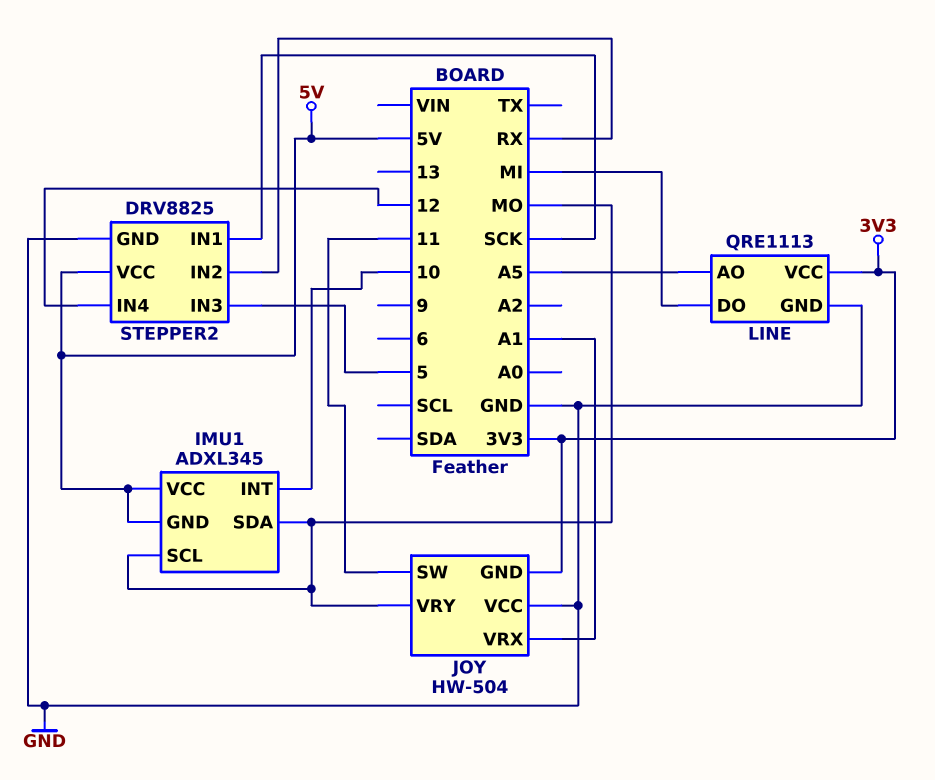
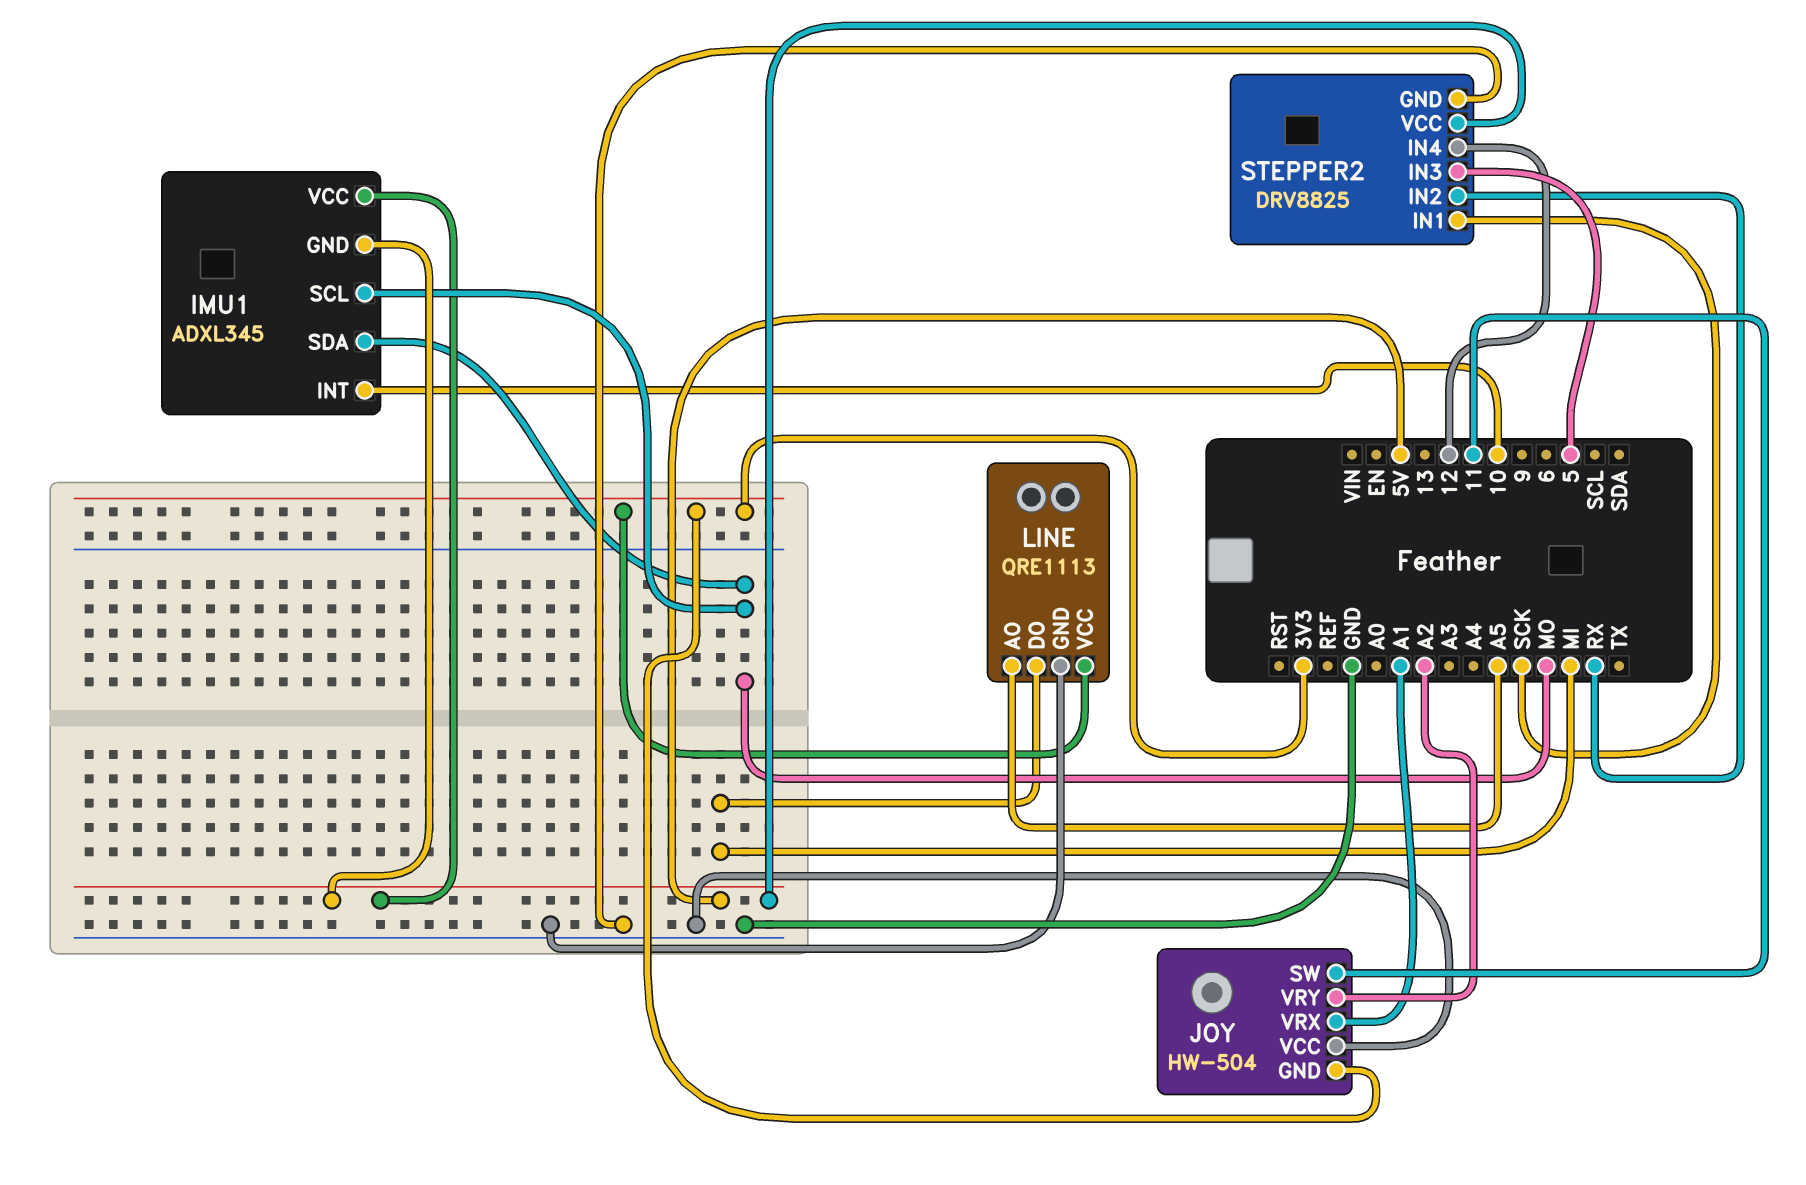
JOY pin VRY: MO -> A2

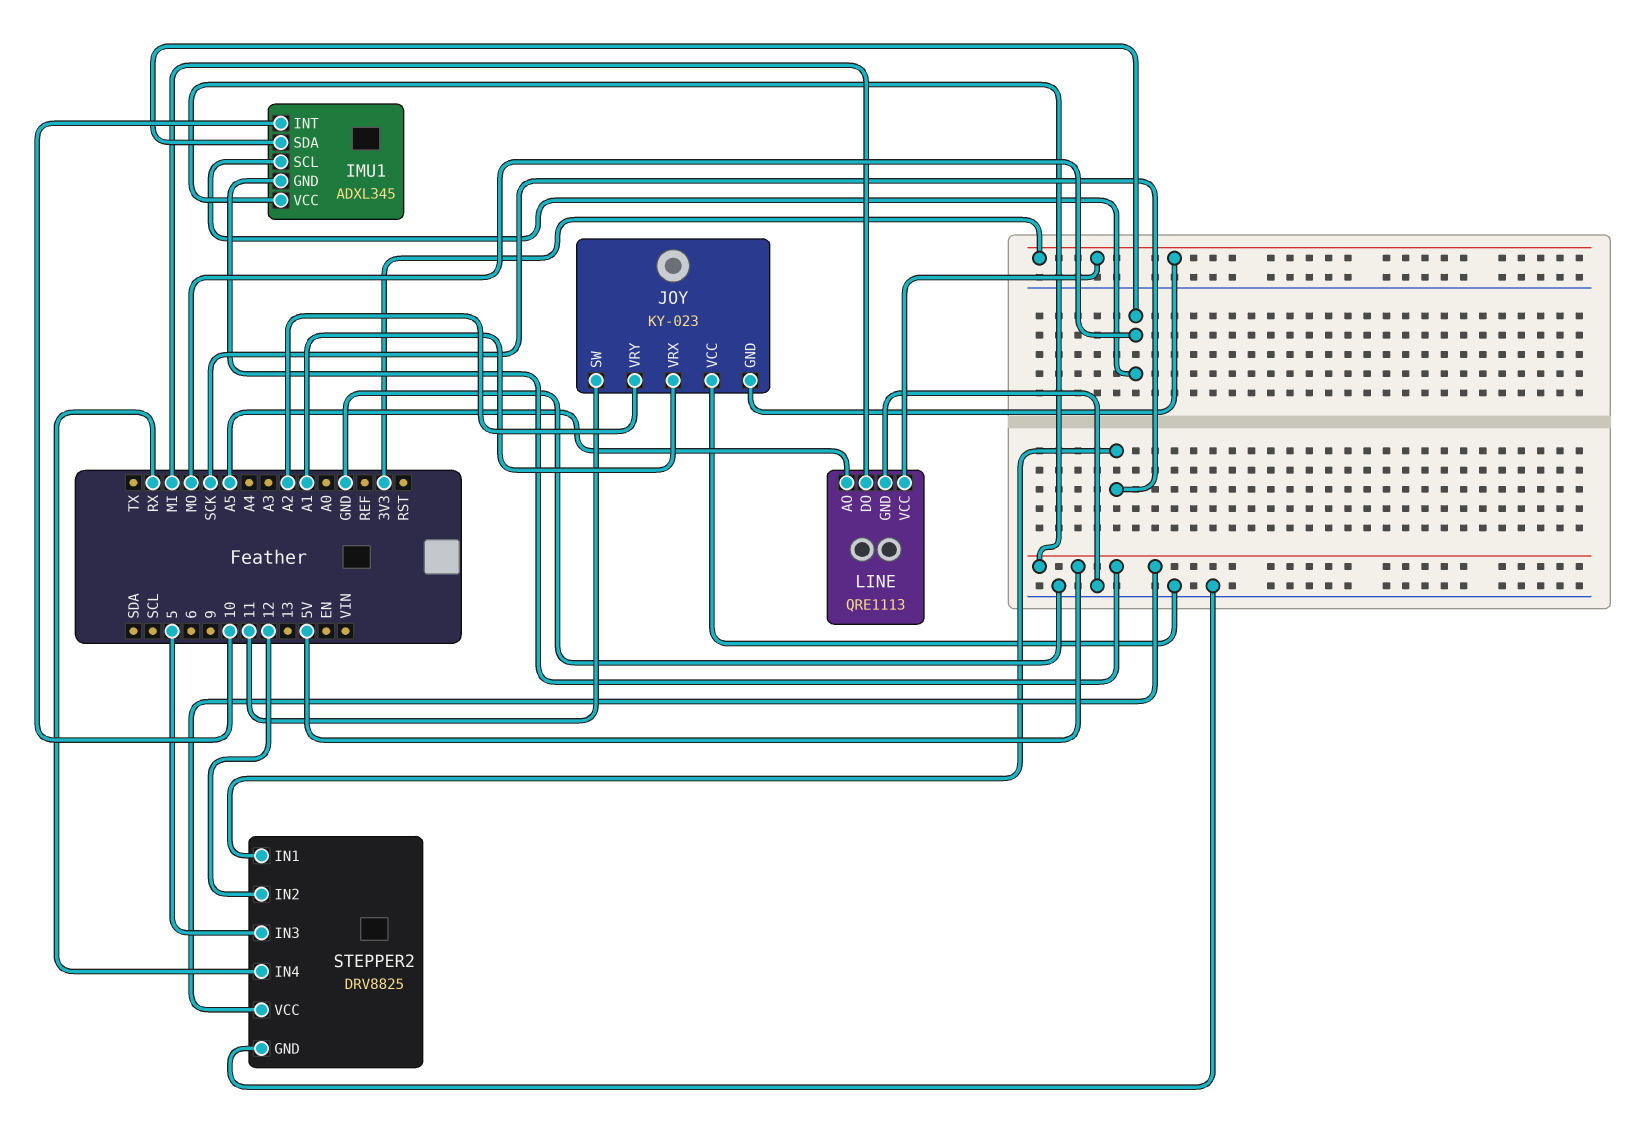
JOY: HW-504 -> KY-023
STEPPER2 pin IN2: RX -> 12
STEPPER2 pin IN4: 12 -> RX

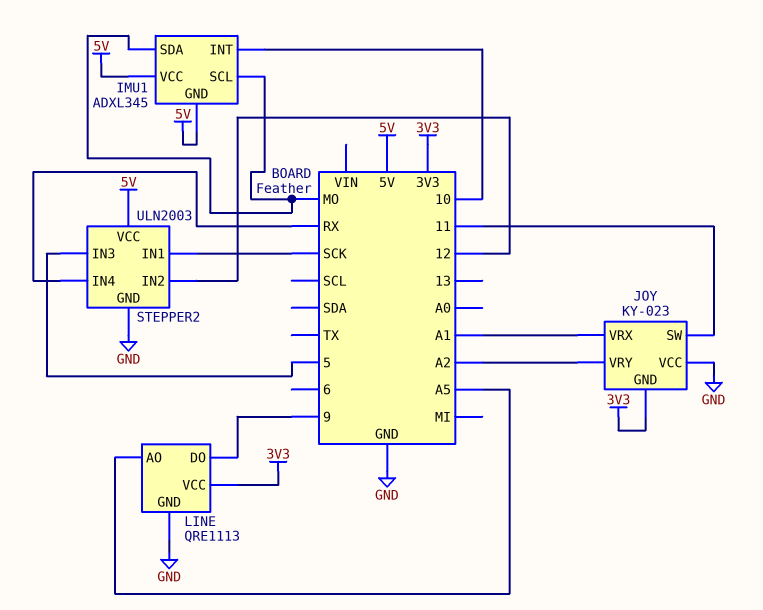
LINE pin DO: MI -> 9
STEPPER2: DRV8825 -> ULN2003

